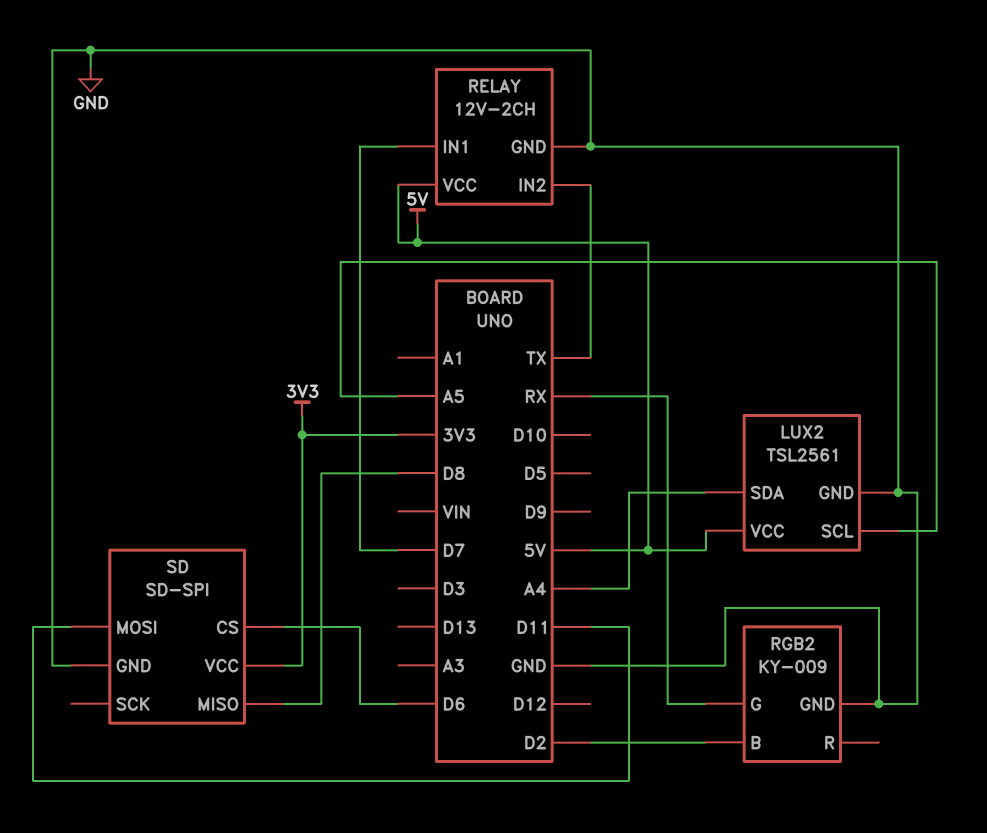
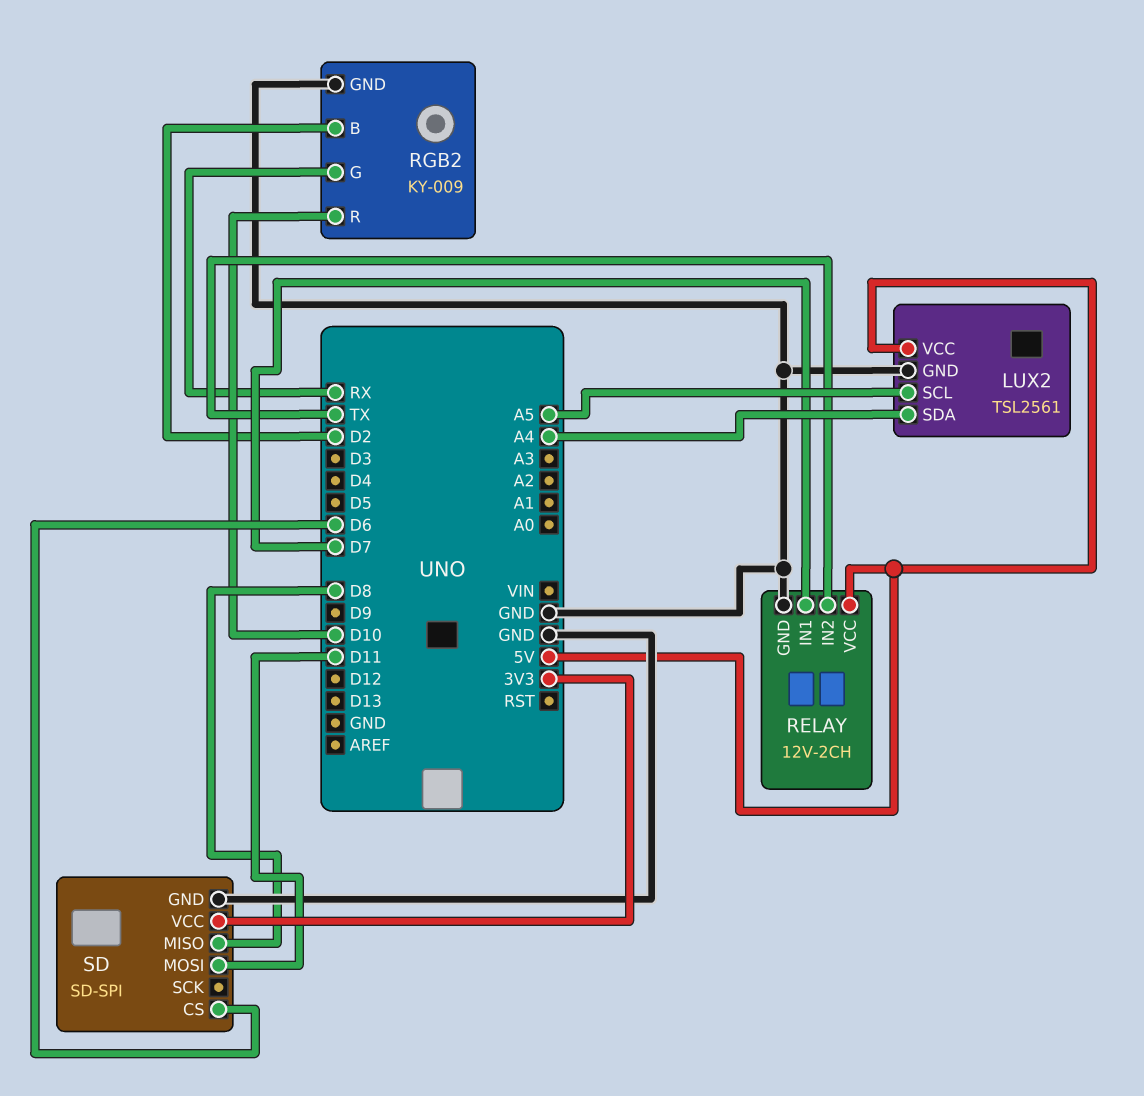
RGB2 pin R: none -> D10

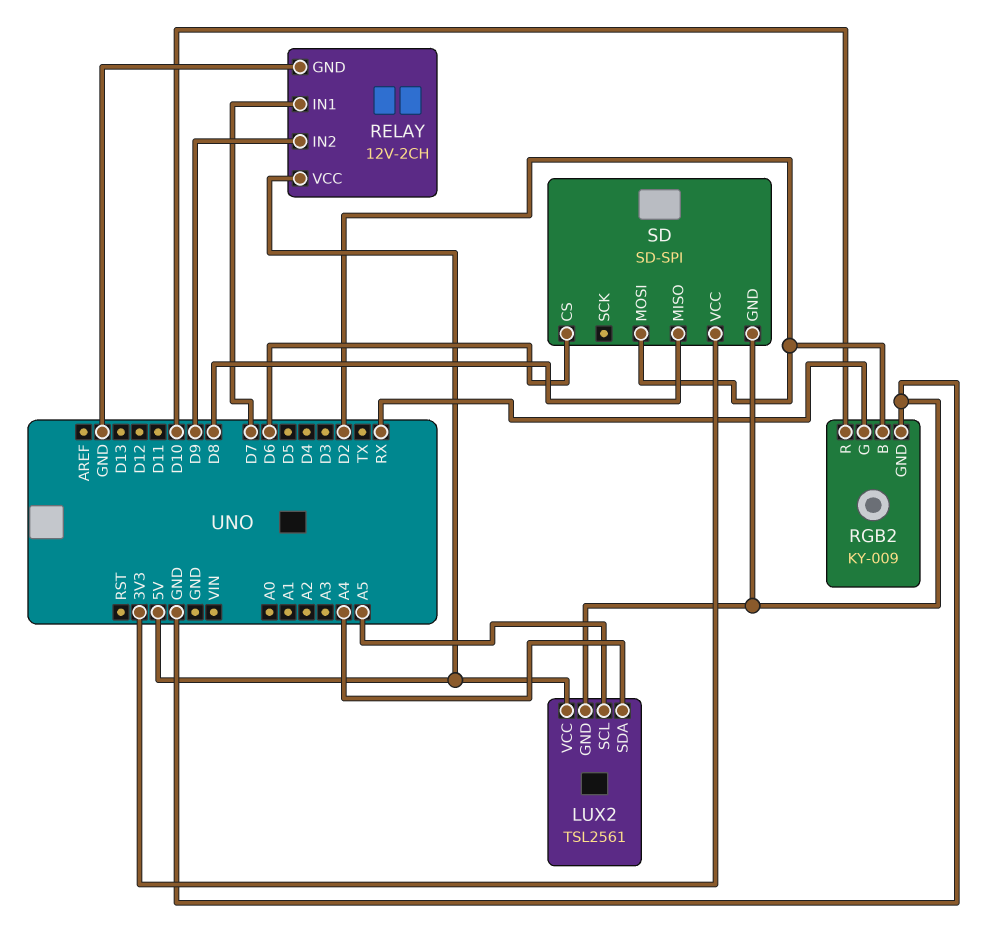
RELAY pin IN2: TX -> D9
SD pin MOSI: D11 -> D2

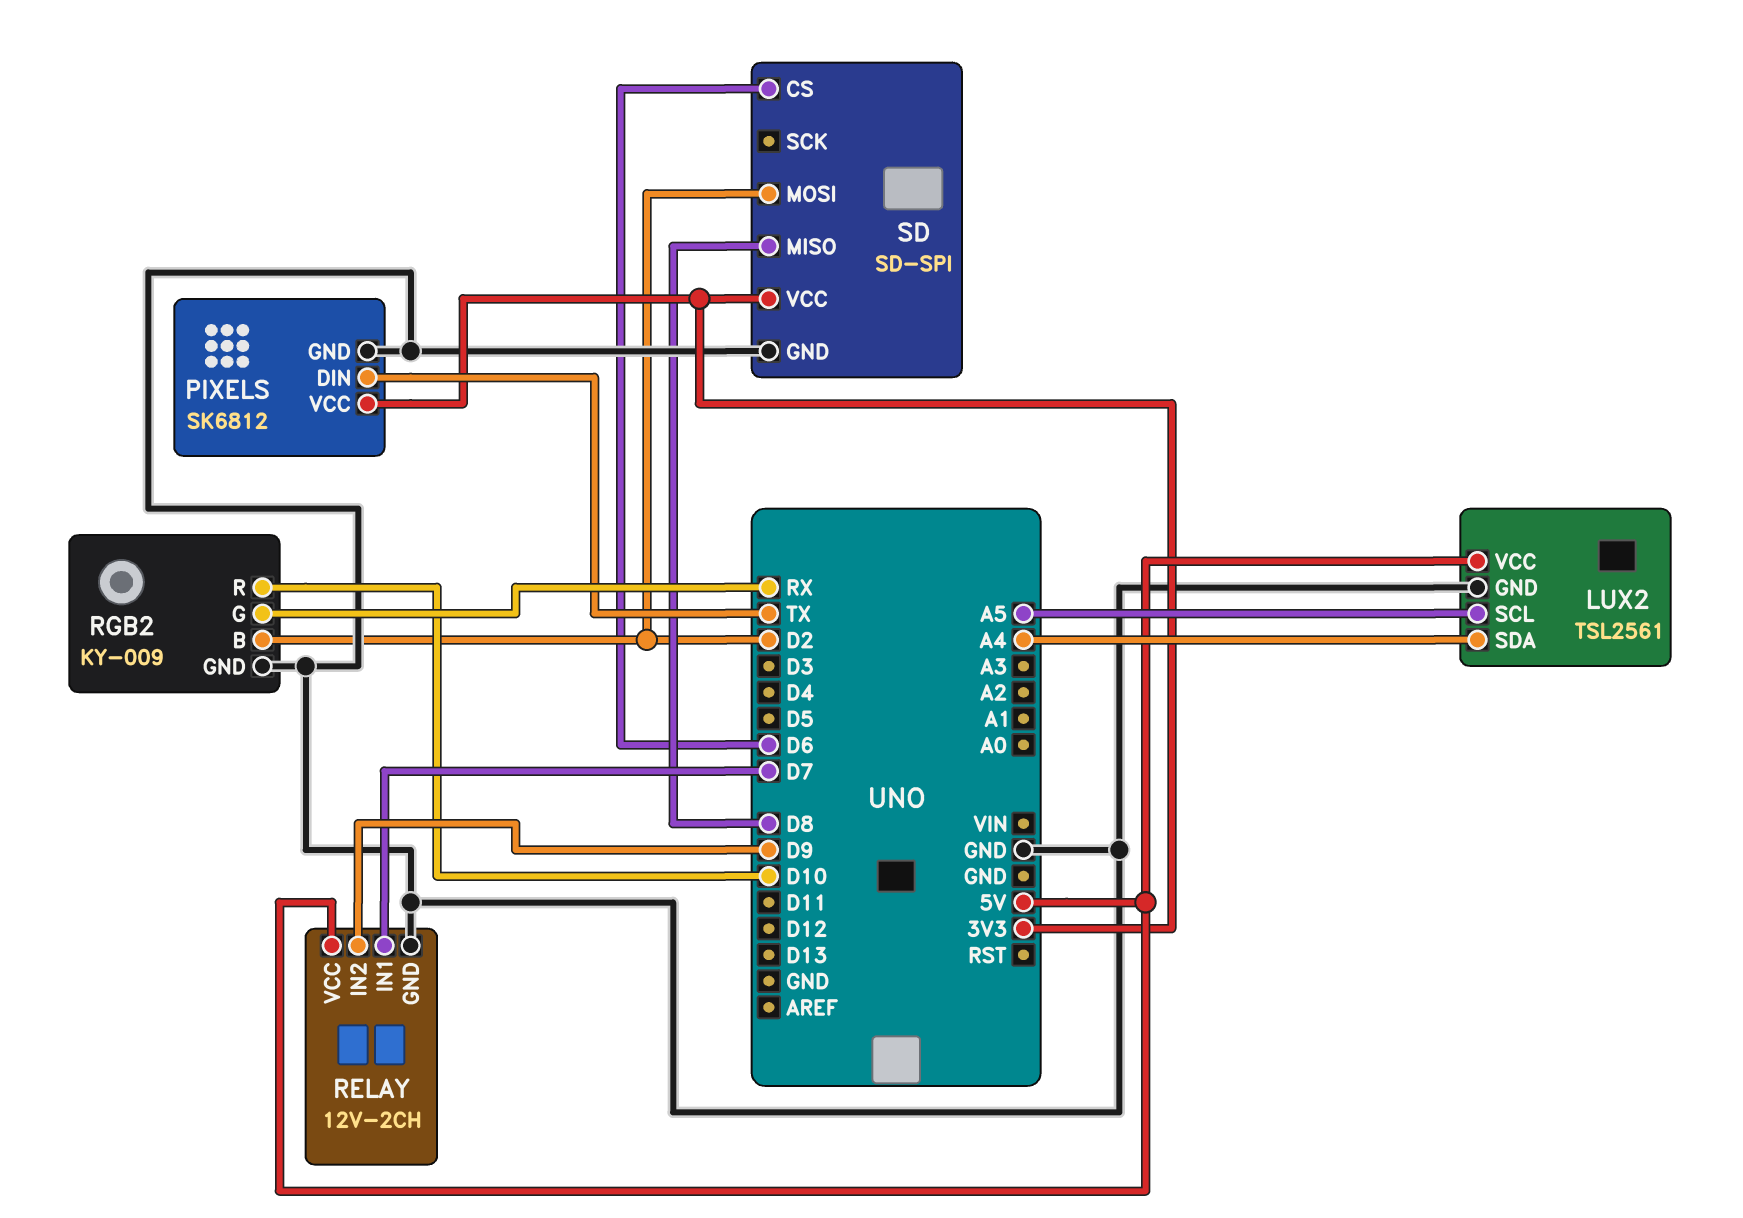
PIXELS: none -> SK6812
PIXELS pin DIN: none -> TX
PIXELS pin GND: none -> GND
PIXELS pin VCC: none -> 3V3

